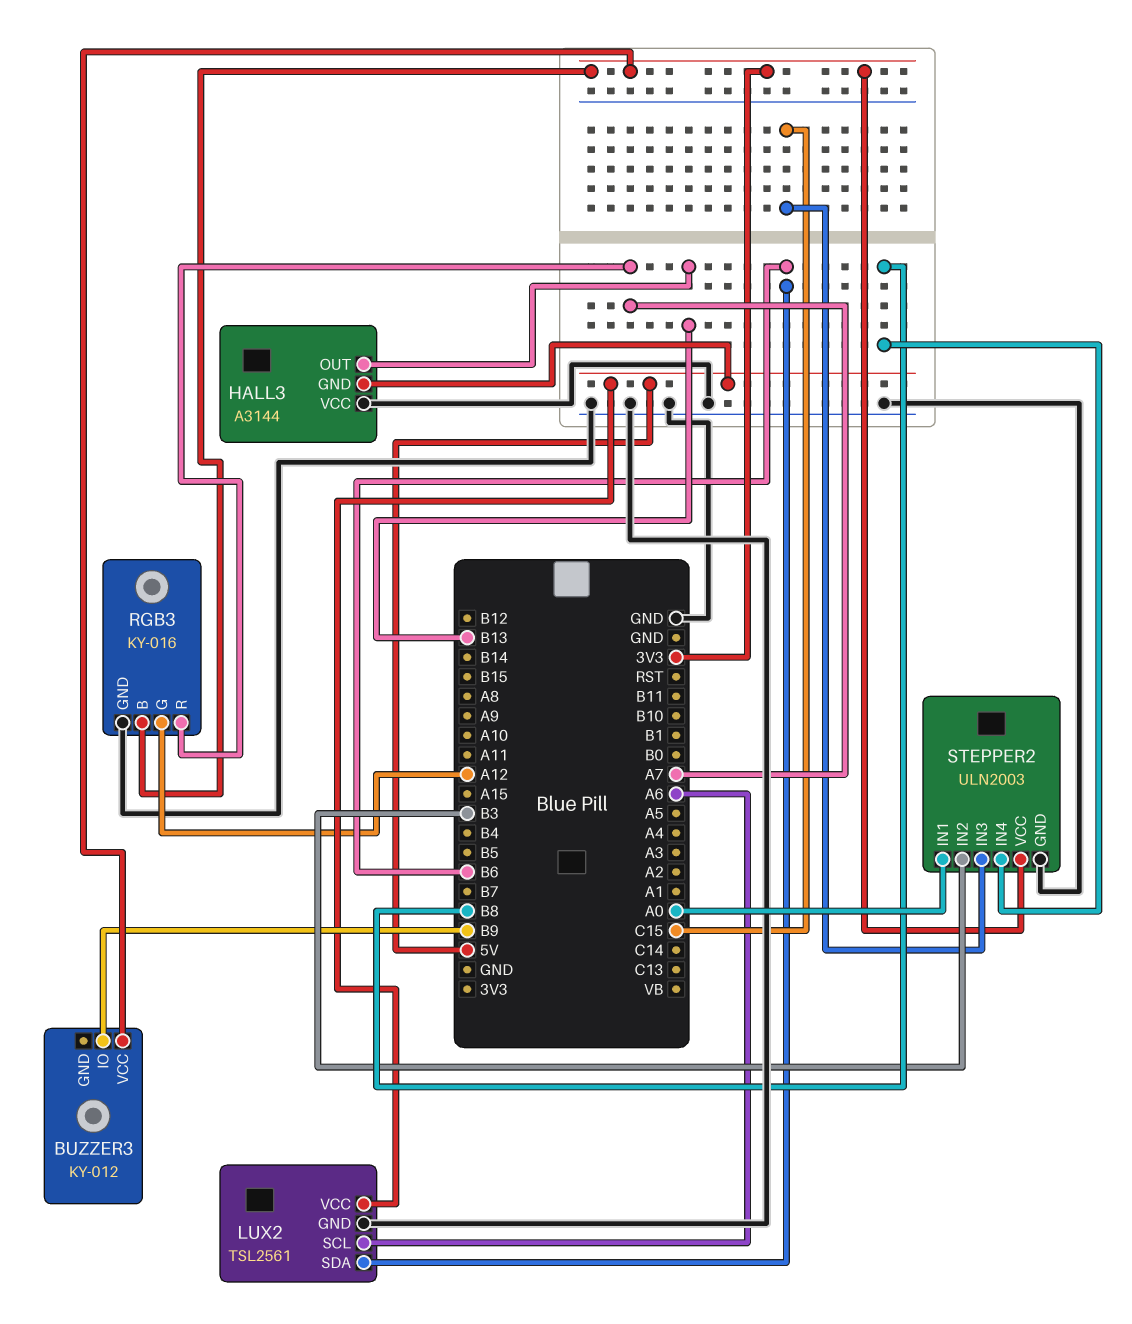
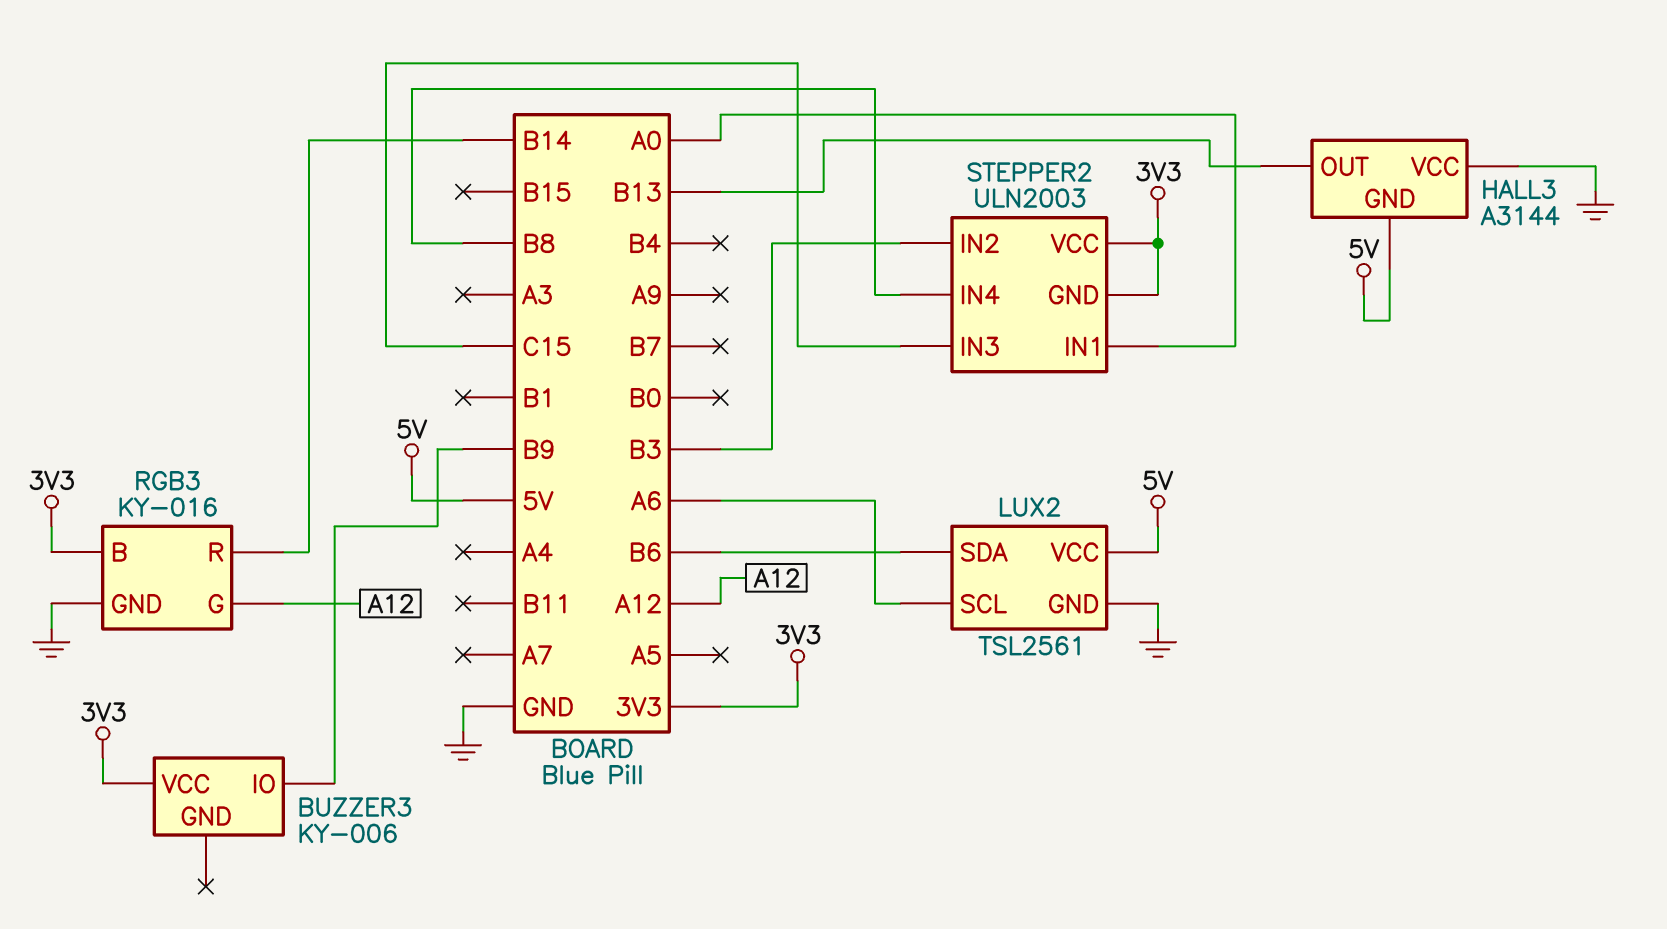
BUZZER3: KY-012 -> KY-006
RGB3 pin R: A7 -> B14
STEPPER2 pin GND: GND -> 3V3

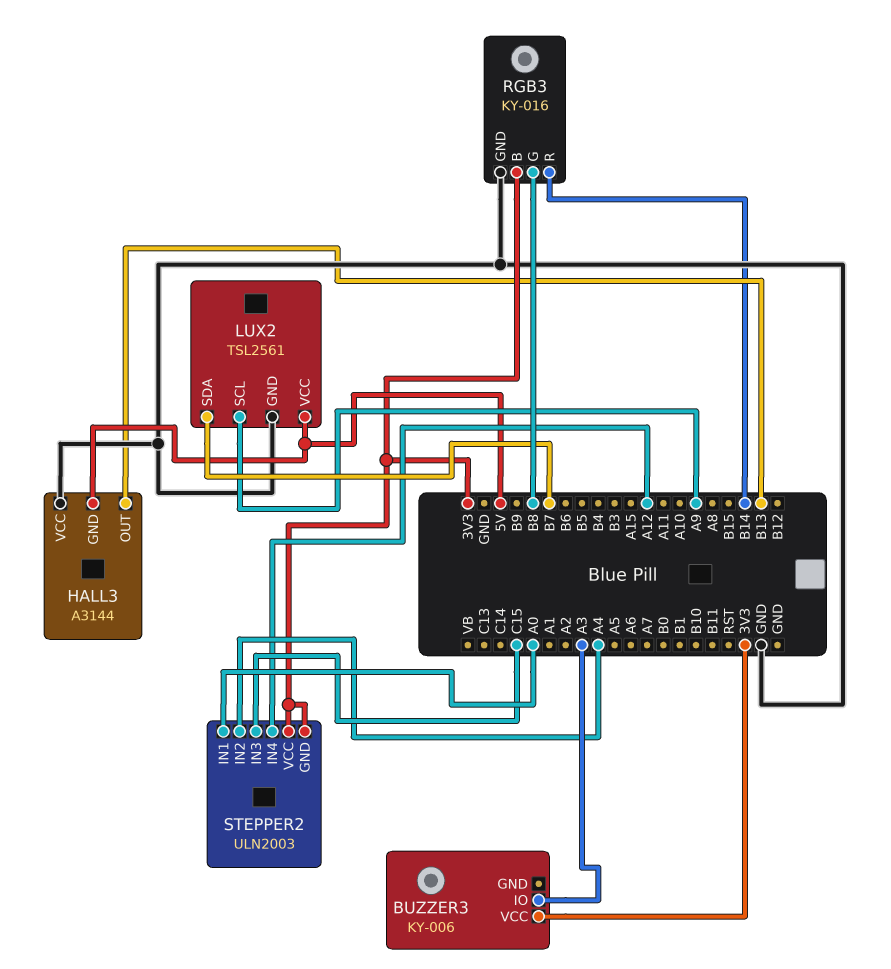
BUZZER3 pin IO: B9 -> A3
LUX2 pin SCL: A6 -> A9
LUX2 pin SDA: B6 -> B7
RGB3 pin G: A12 -> B8
STEPPER2 pin IN2: B3 -> A4
STEPPER2 pin IN4: B8 -> A12

